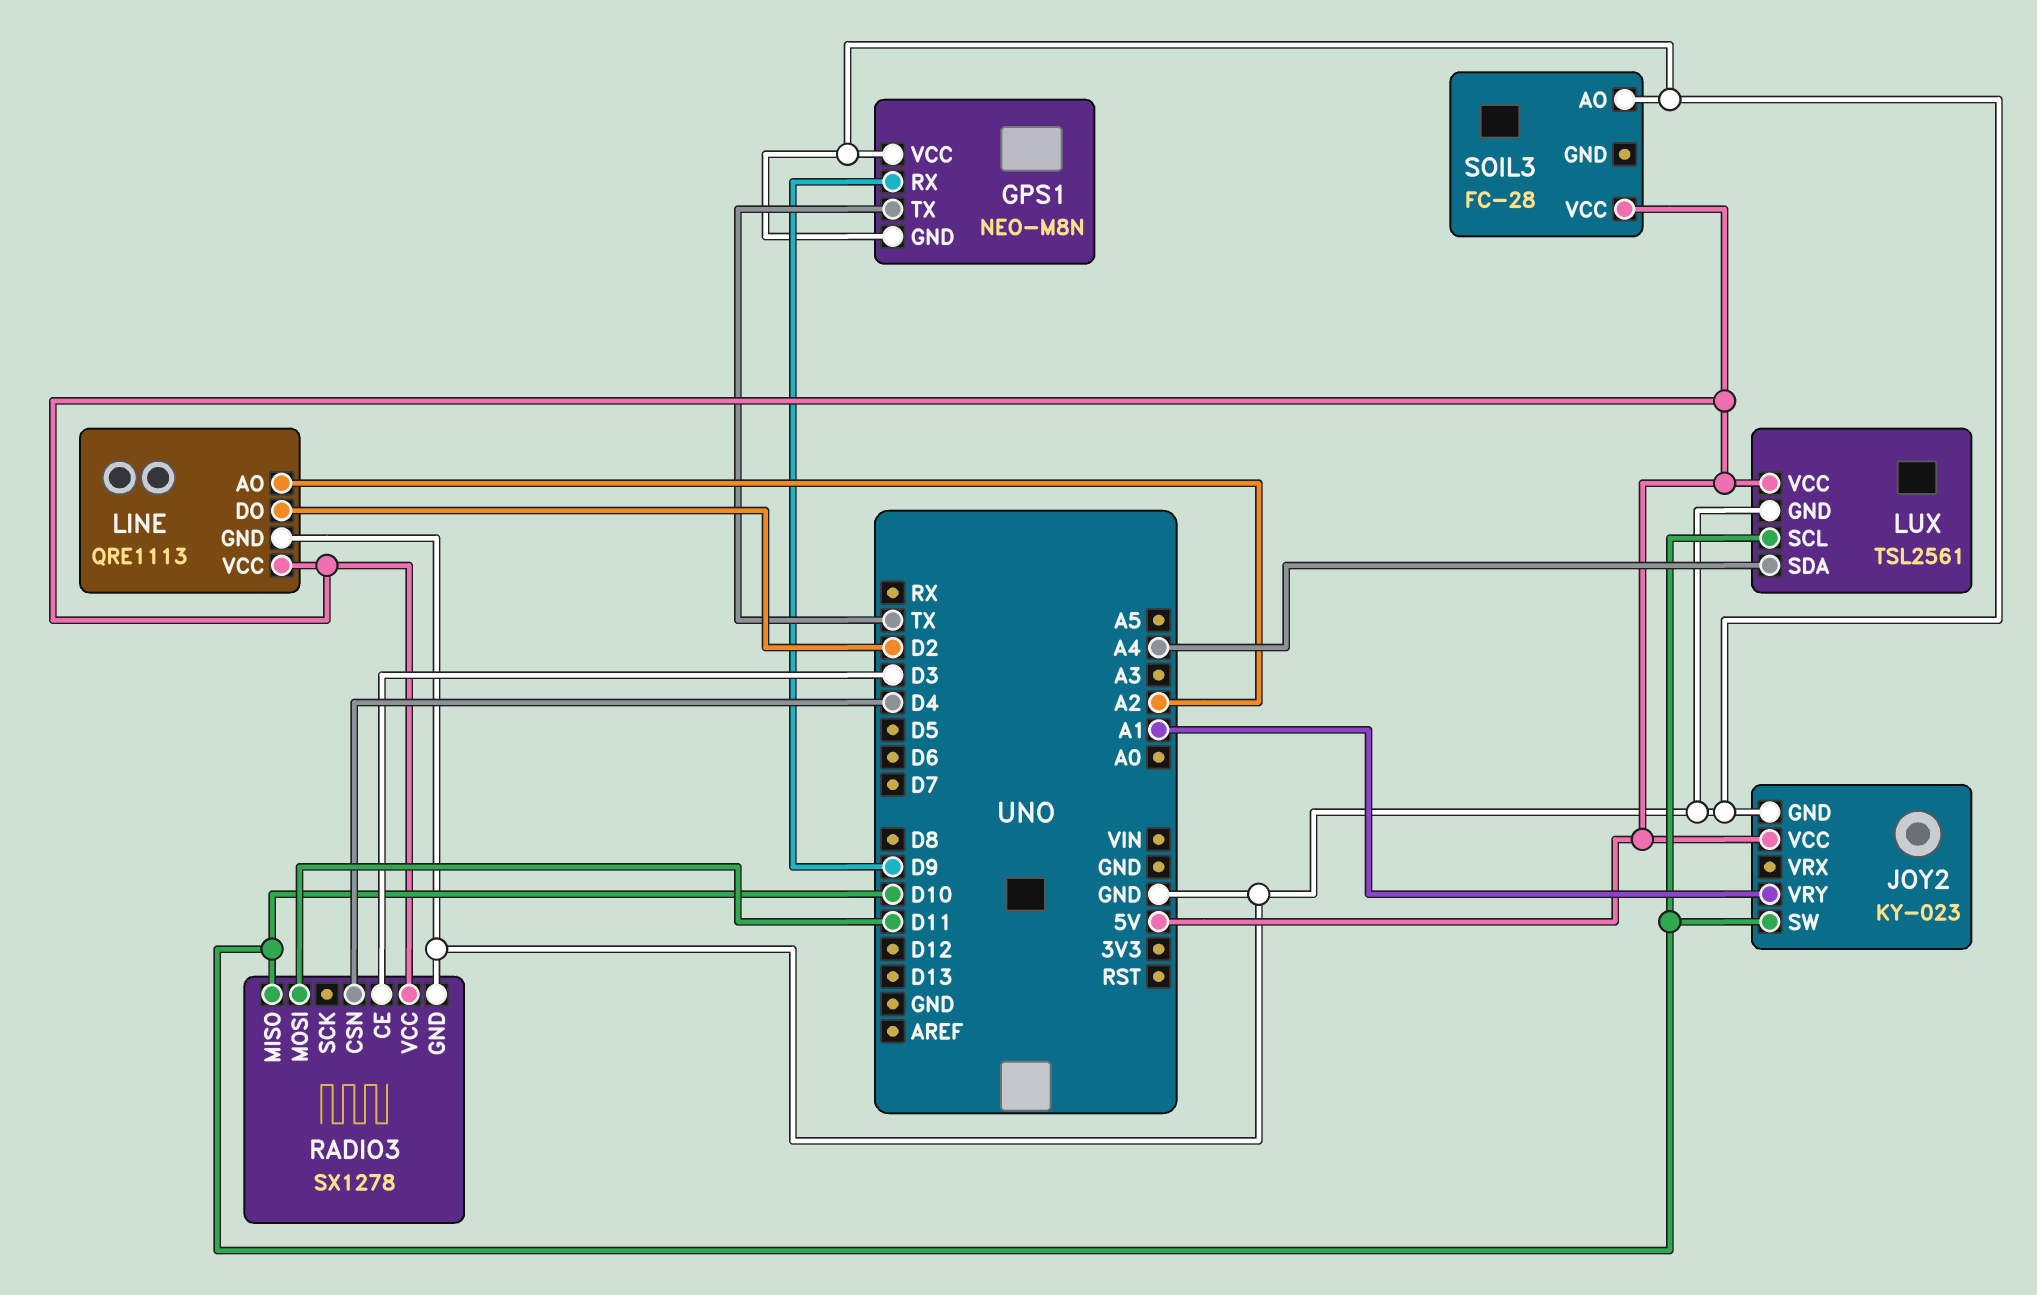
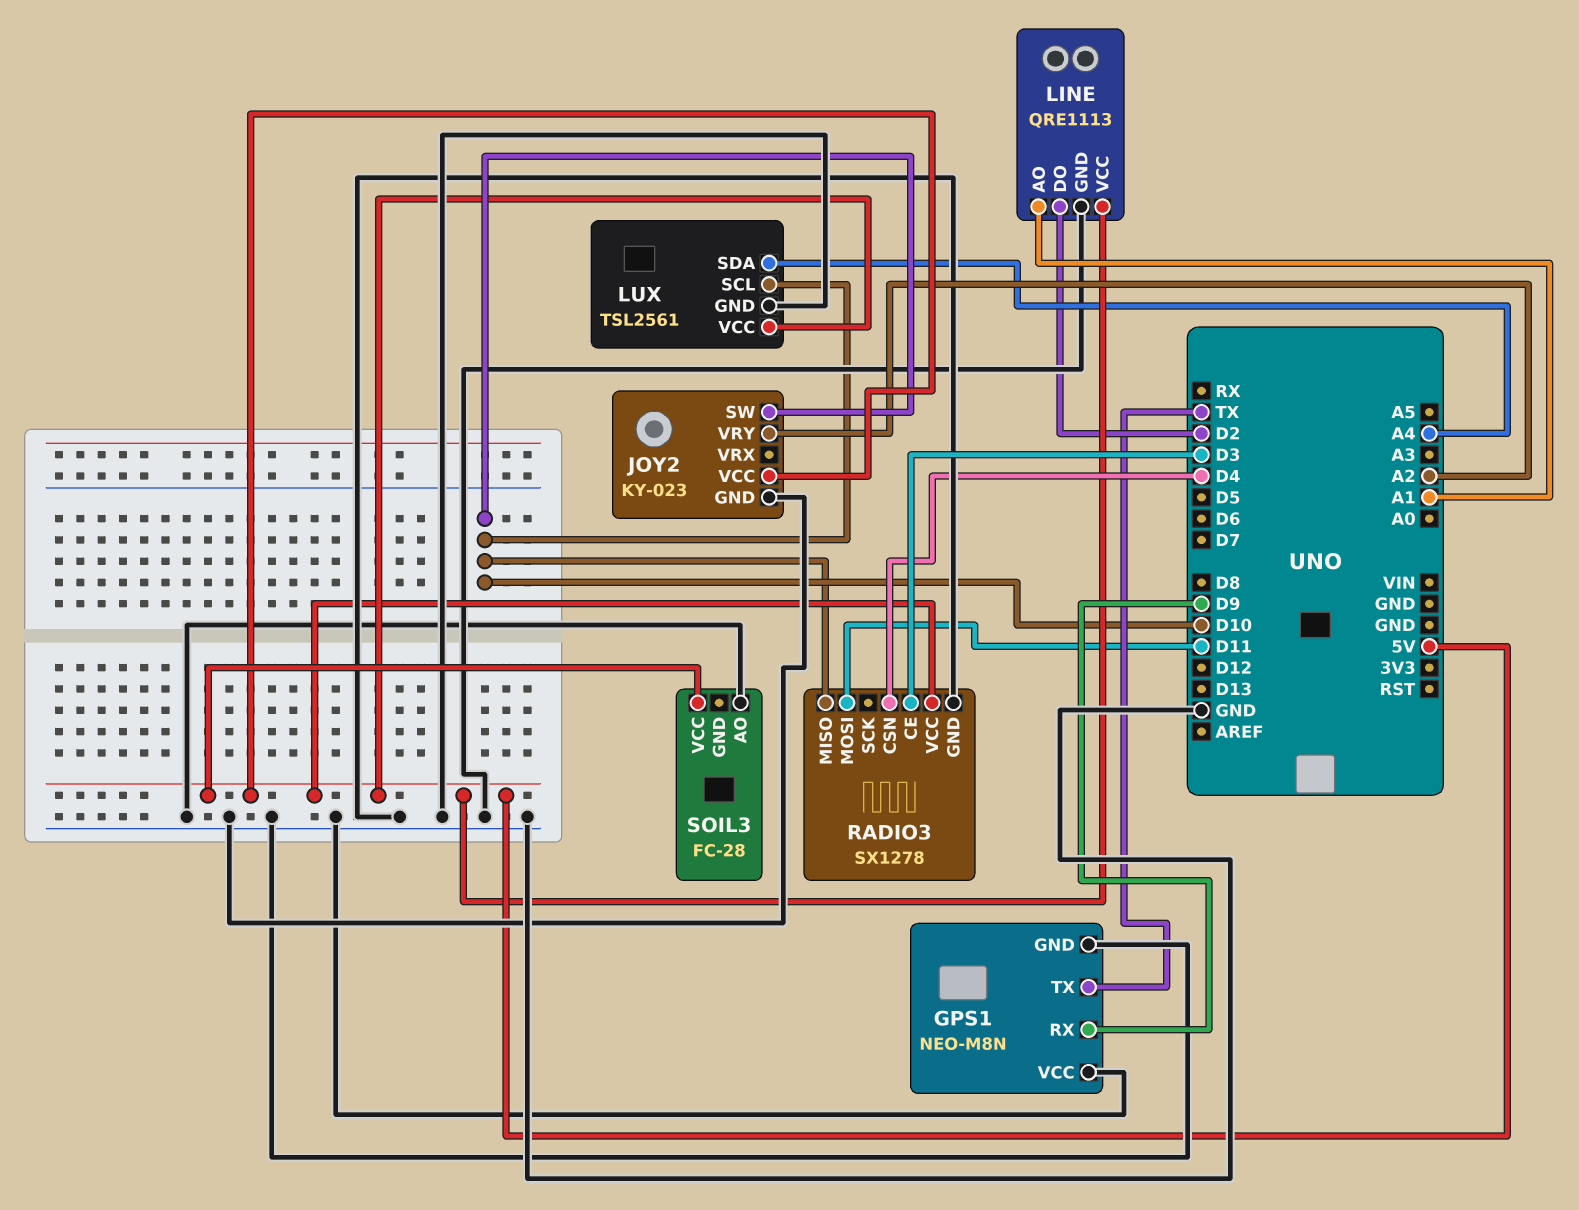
JOY2 pin VRY: A1 -> A2
LINE pin AO: A2 -> A1

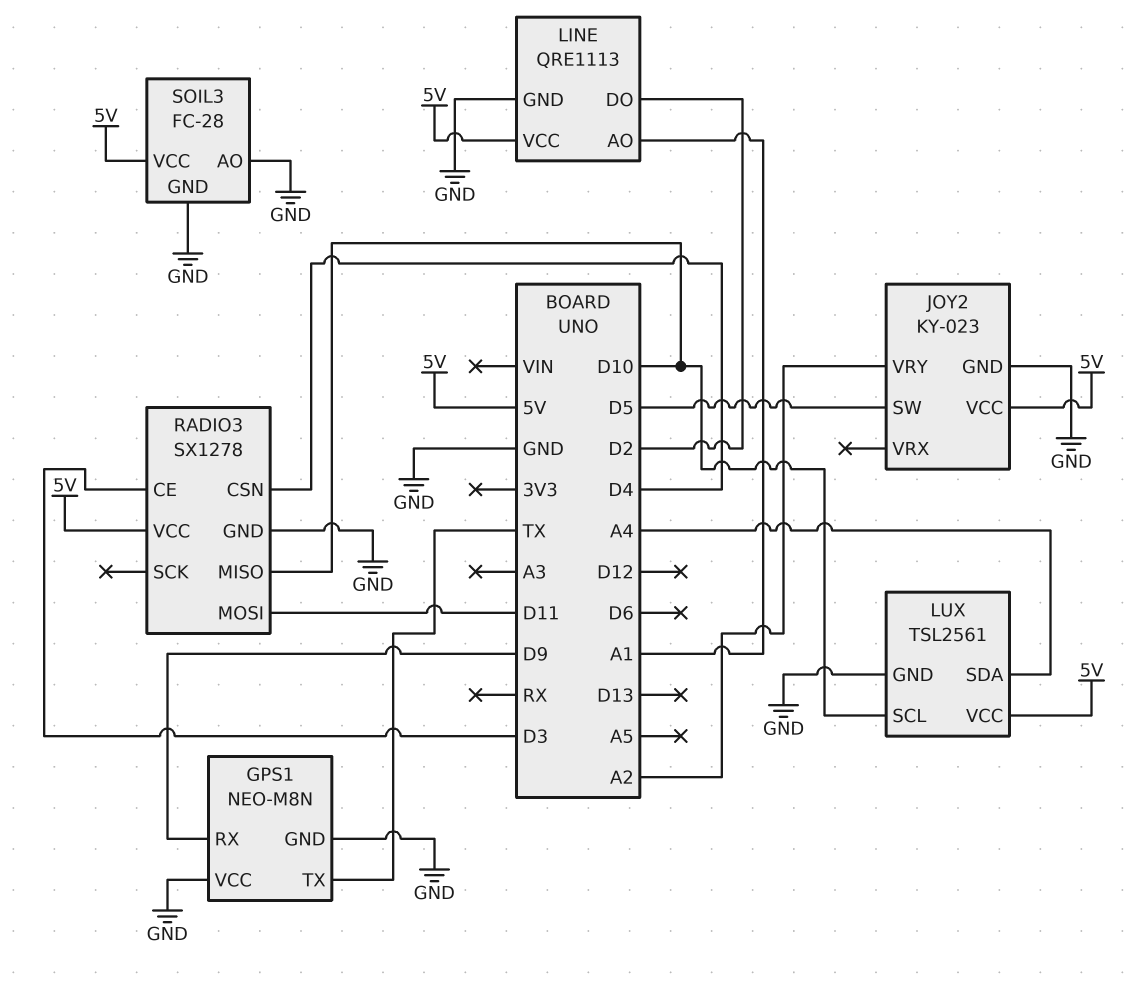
JOY2 pin SW: D10 -> D5
SOIL3 pin GND: none -> GND

